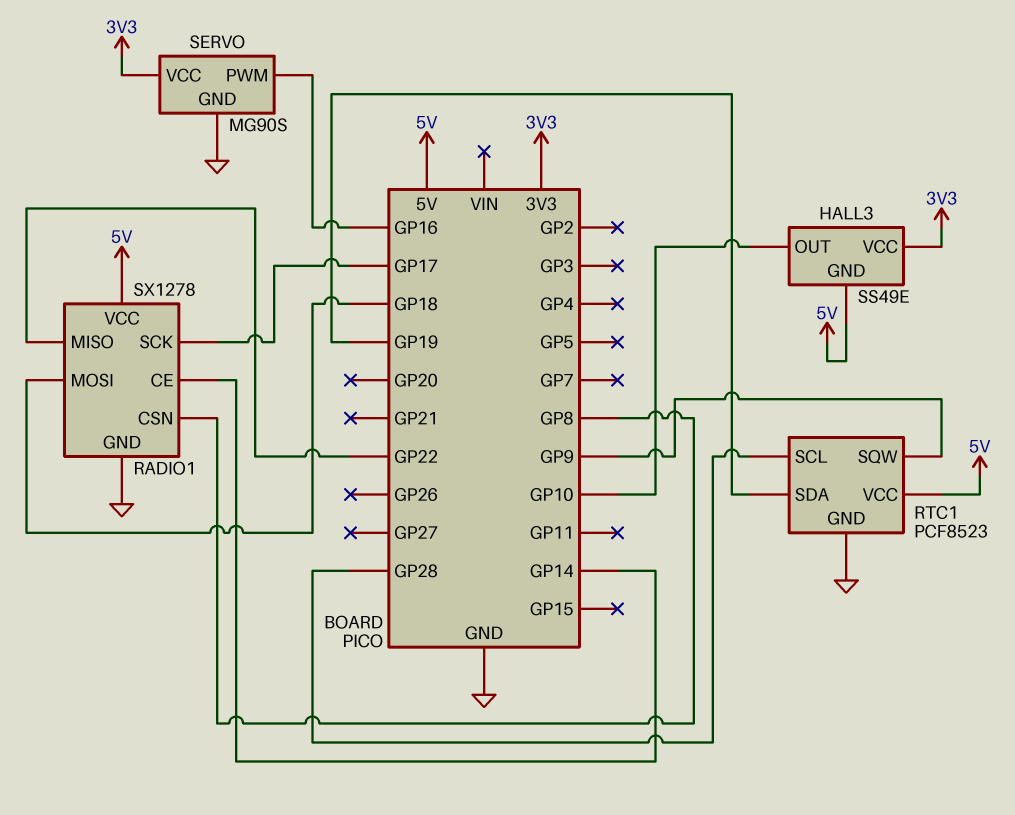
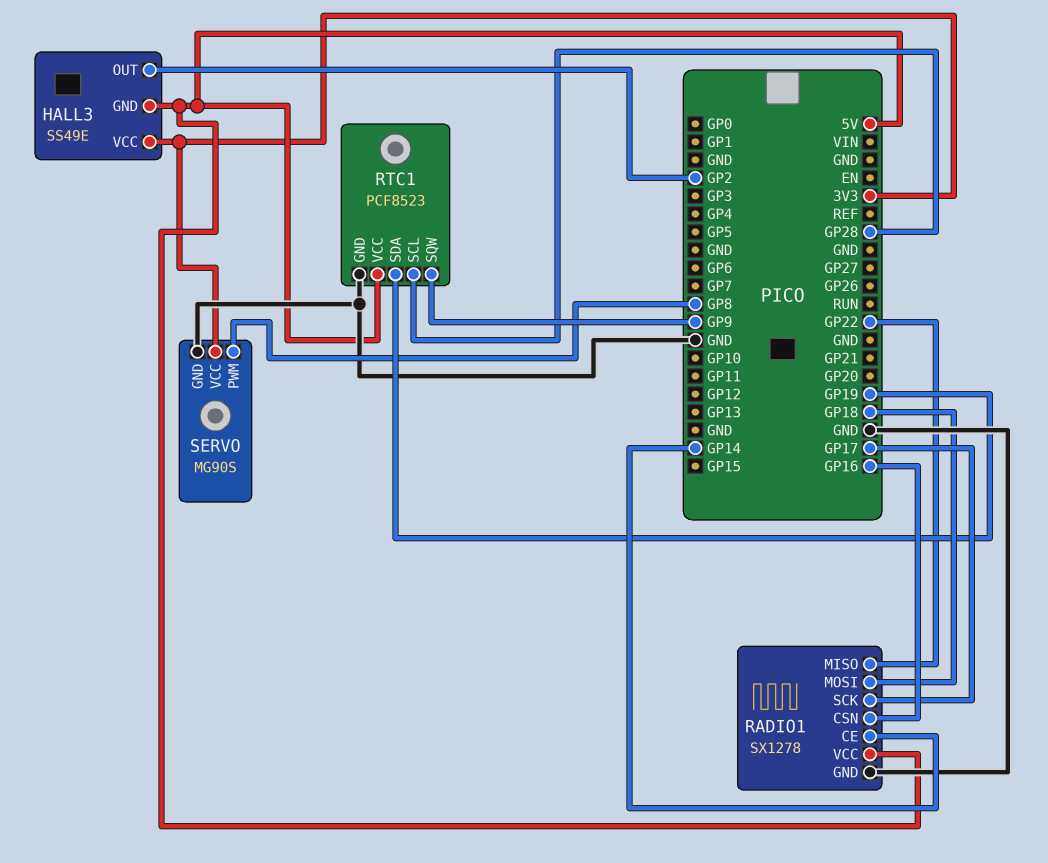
HALL3 pin OUT: GP10 -> GP2
RADIO1 pin CSN: GP8 -> GP16
SERVO pin PWM: GP16 -> GP8

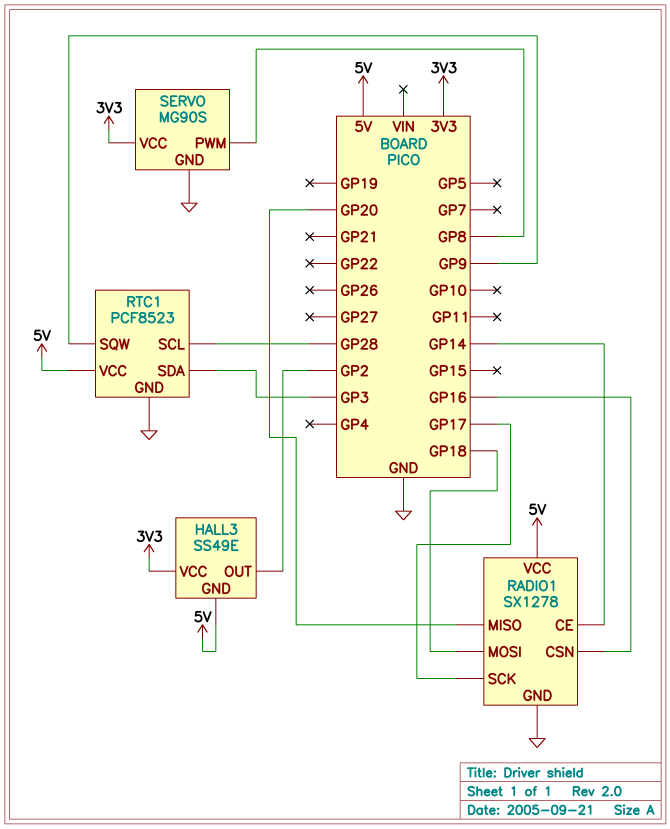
RADIO1 pin MISO: GP22 -> GP20
RTC1 pin SDA: GP19 -> GP3

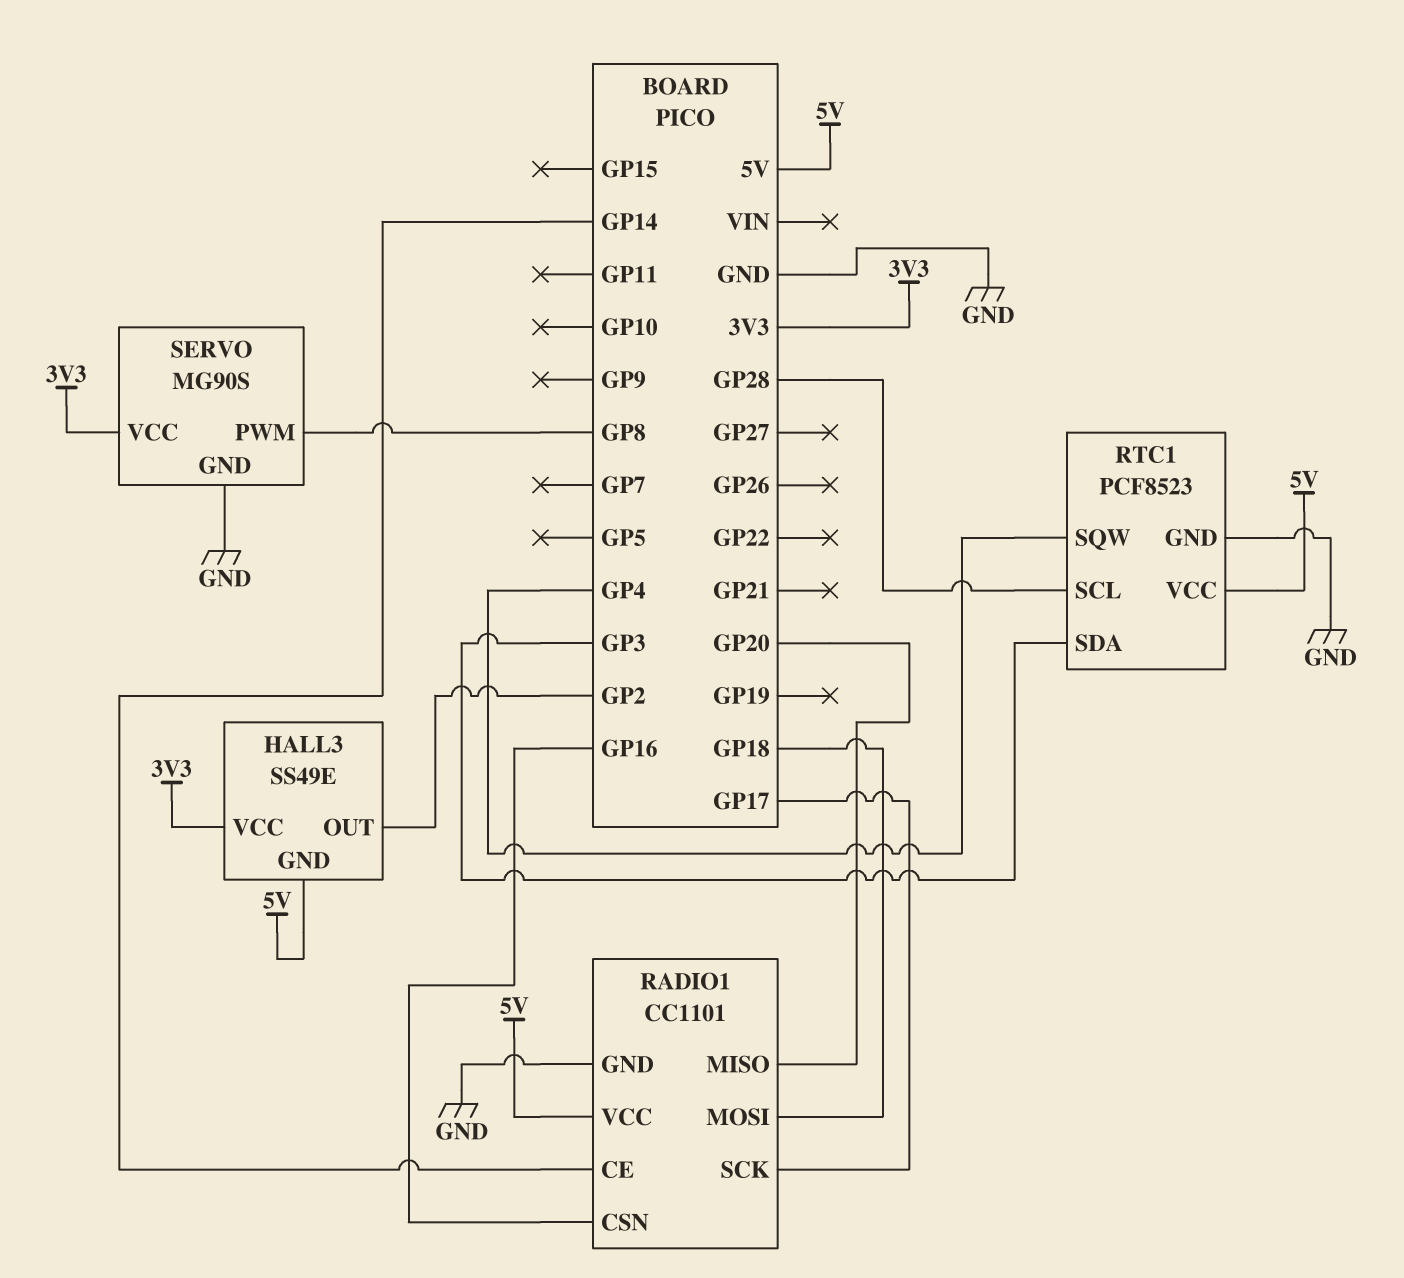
RADIO1: SX1278 -> CC1101
RTC1 pin SQW: GP9 -> GP4

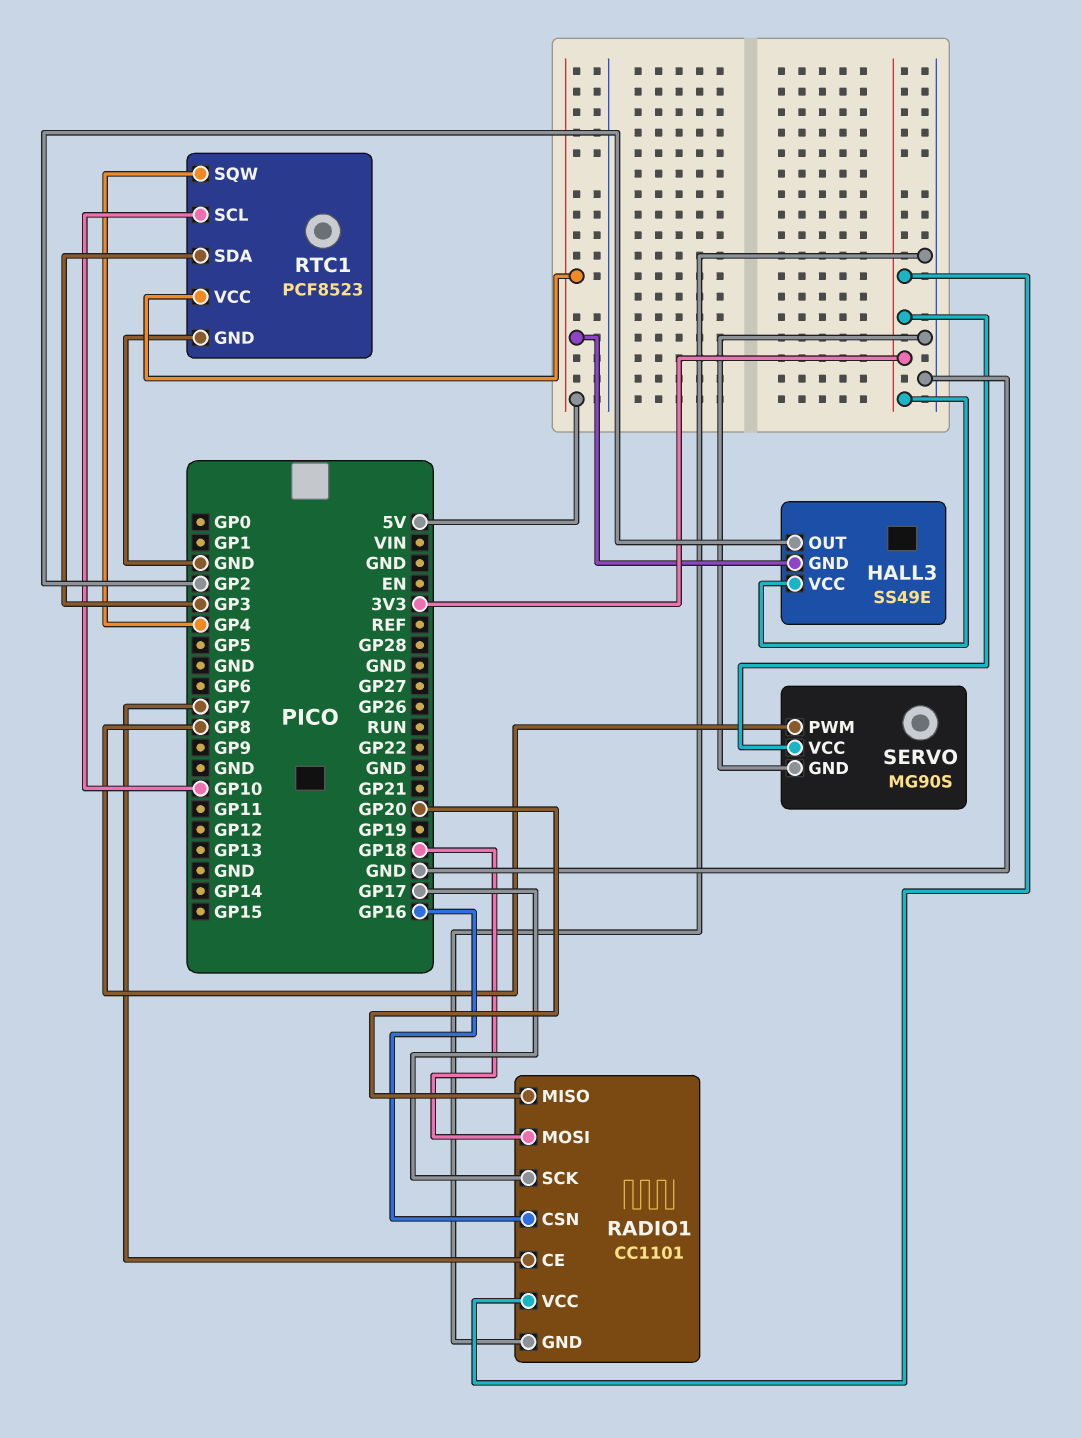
RADIO1 pin CE: GP14 -> GP7
RADIO1 pin VCC: 5V -> 3V3
RTC1 pin SCL: GP28 -> GP10

